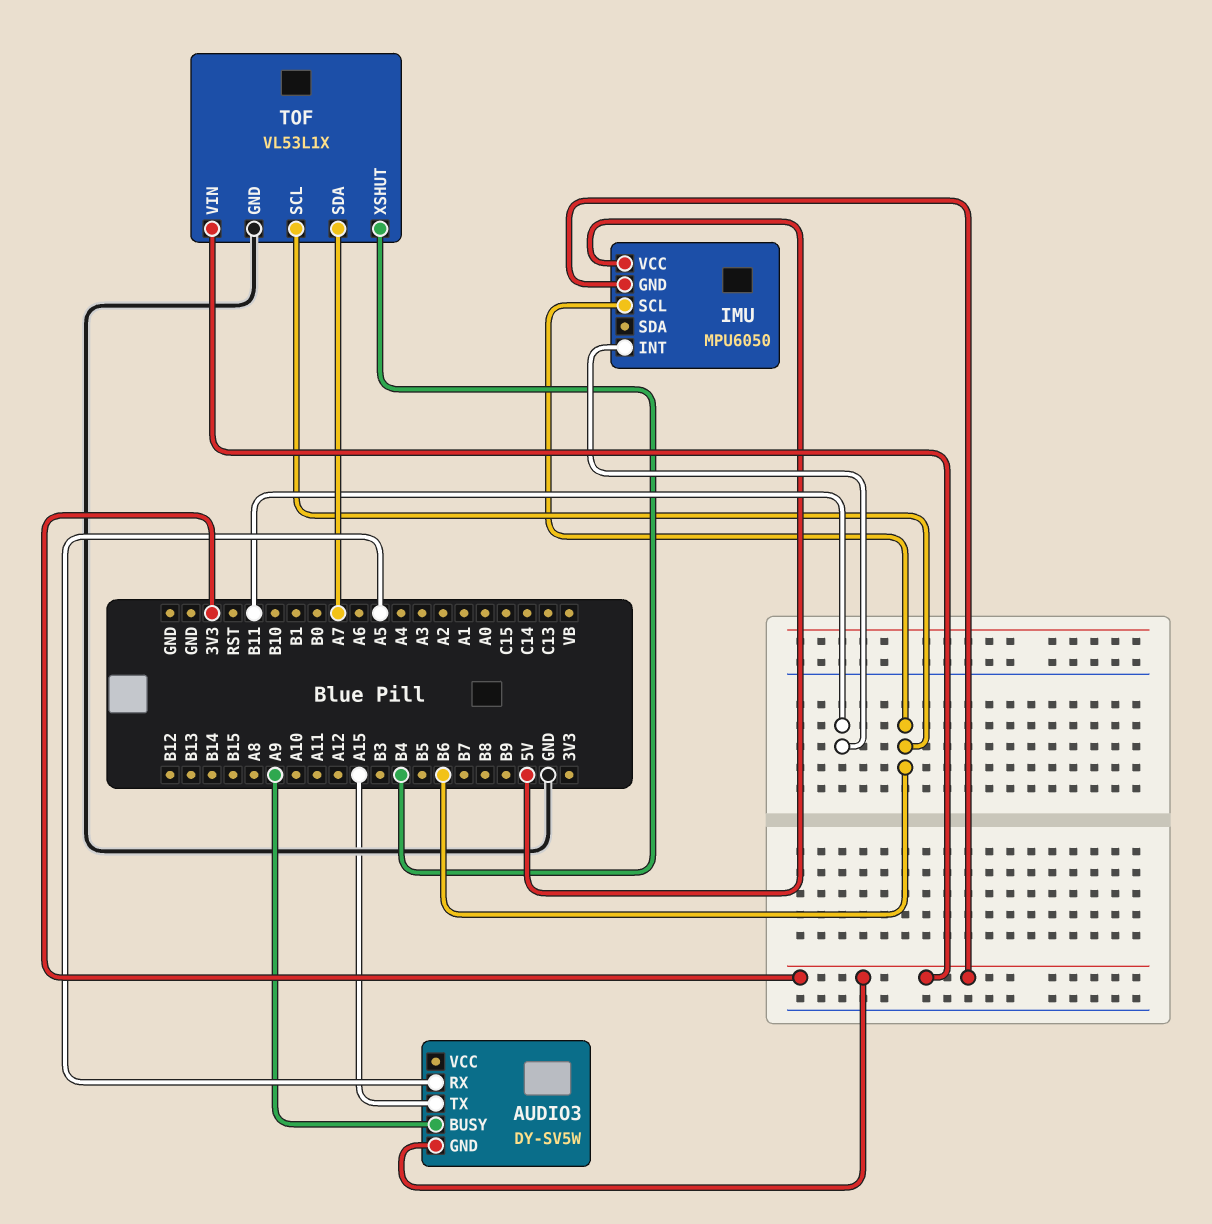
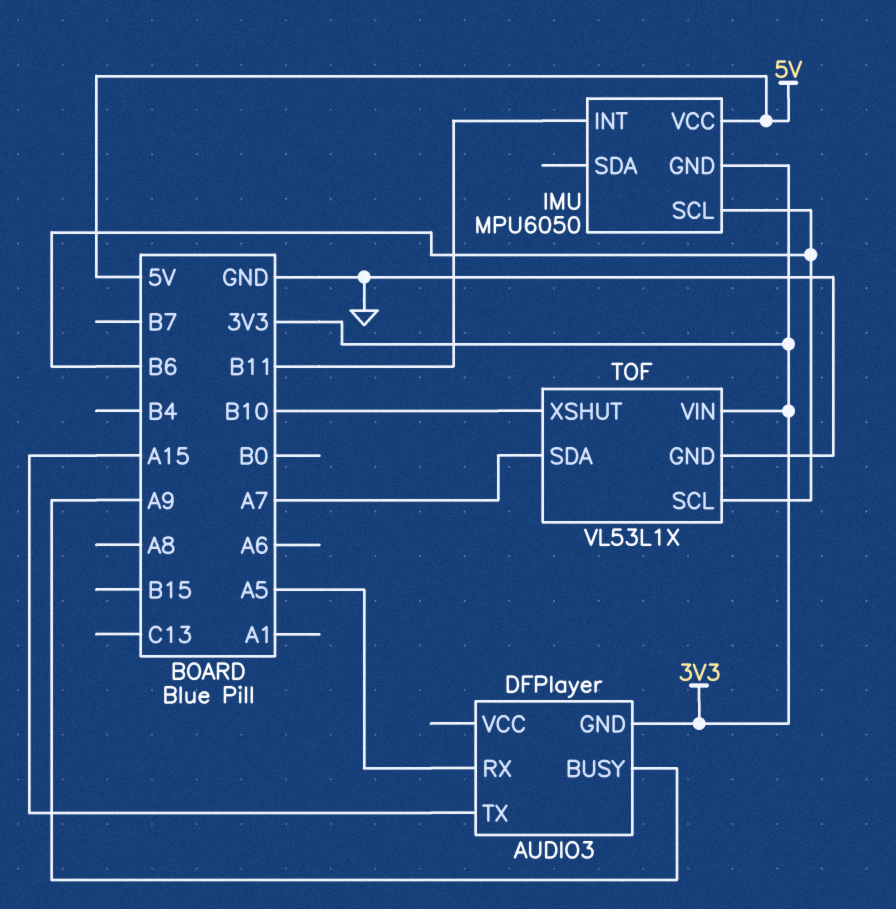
AUDIO3: DY-SV5W -> DFPlayer
TOF pin XSHUT: B4 -> B10

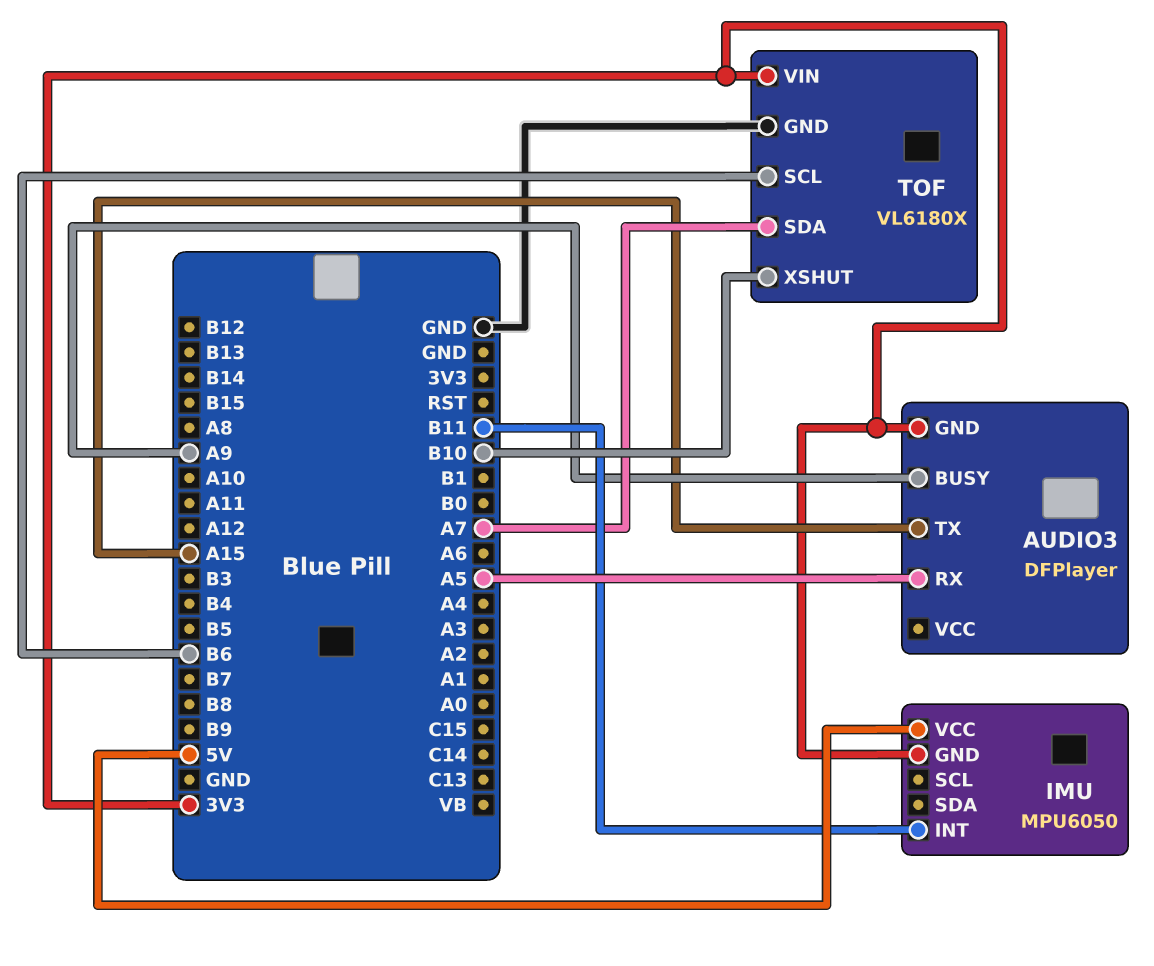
IMU pin SCL: B6 -> none
TOF: VL53L1X -> VL6180X

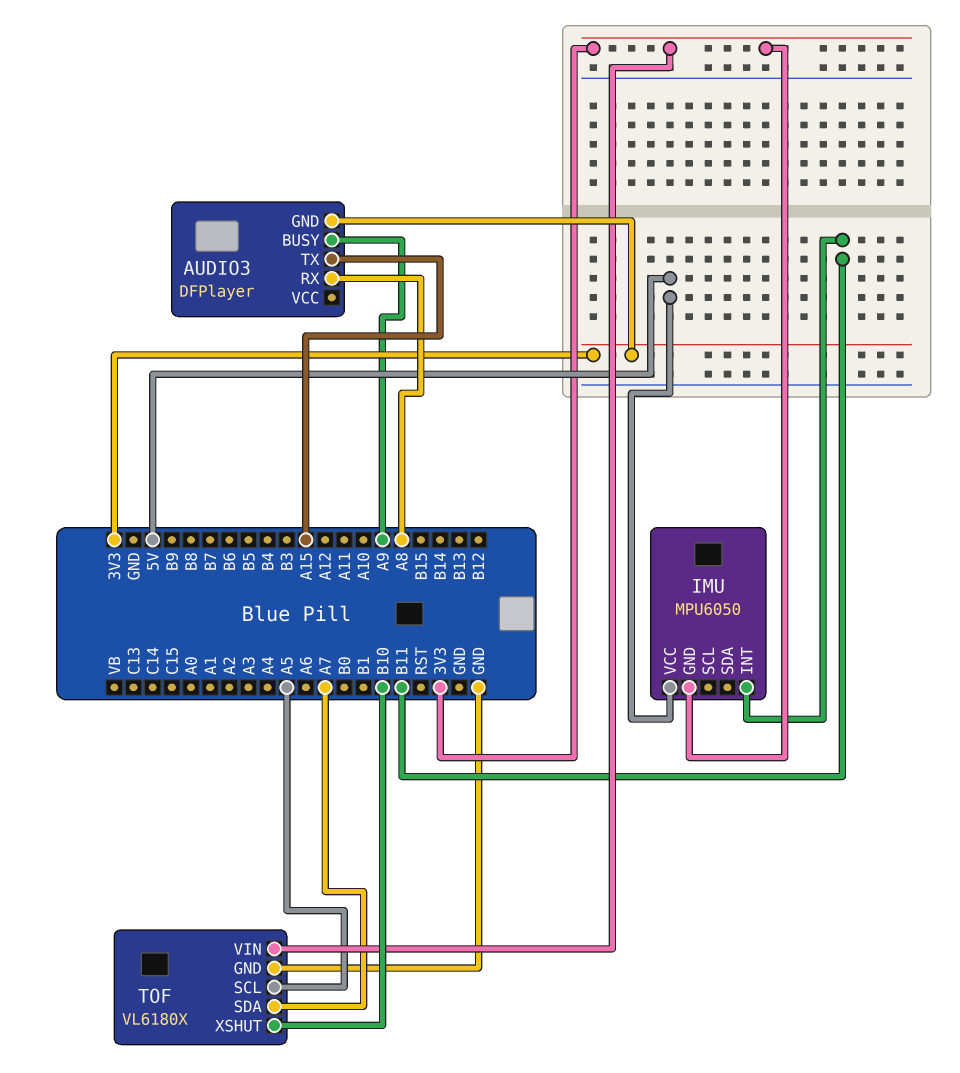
AUDIO3 pin RX: A5 -> A8
TOF pin SCL: B6 -> A5

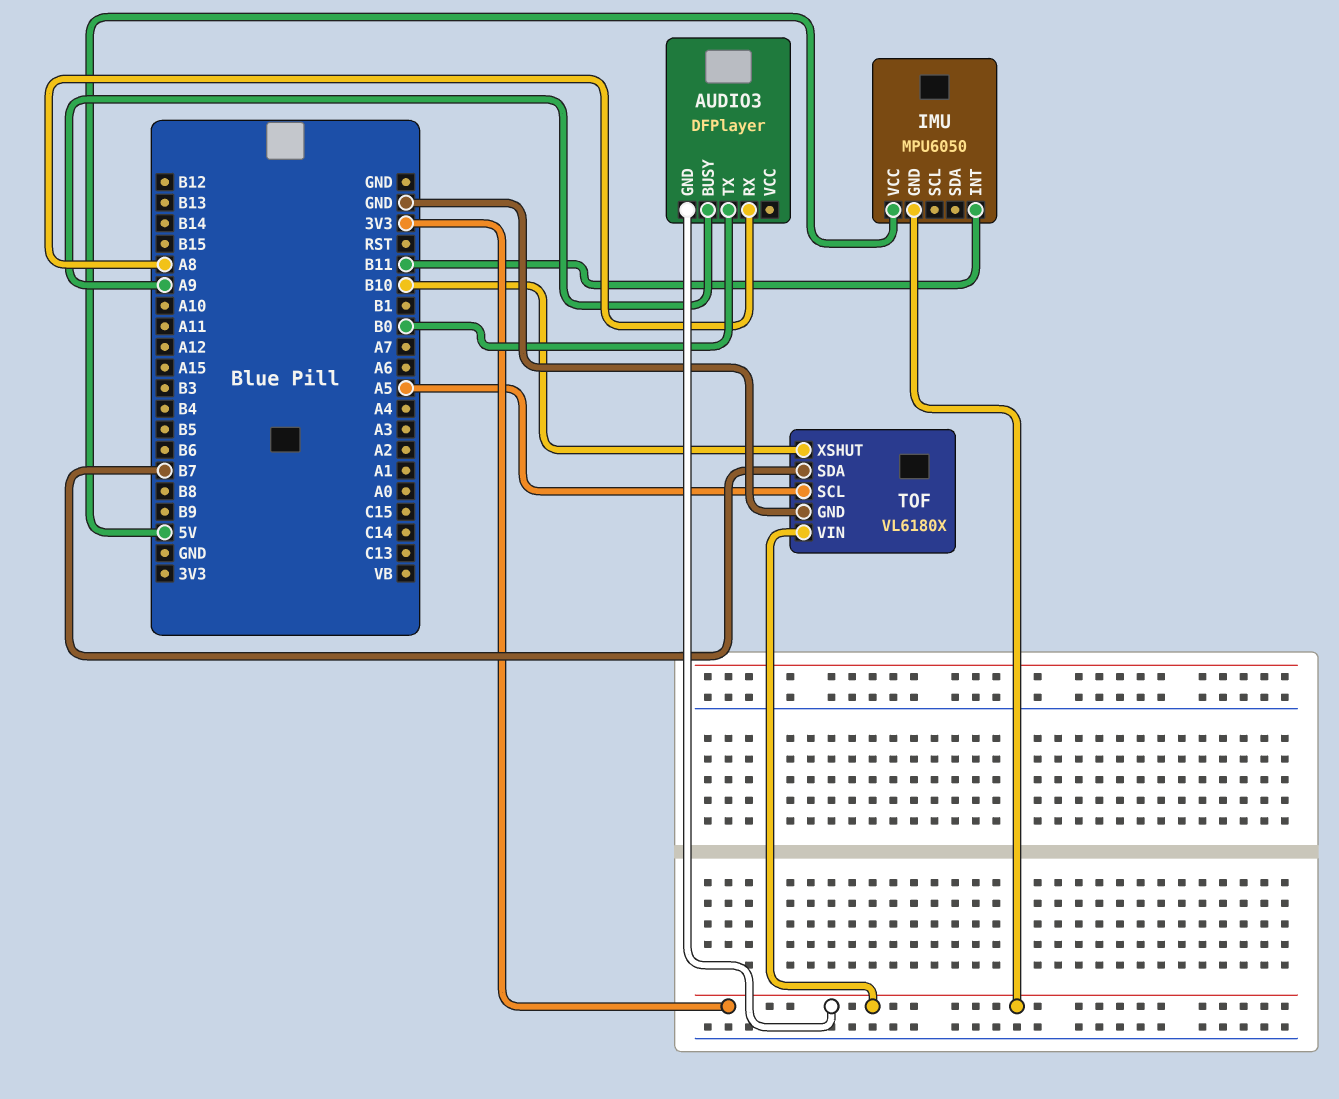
AUDIO3 pin TX: A15 -> B0
TOF pin SDA: A7 -> B7

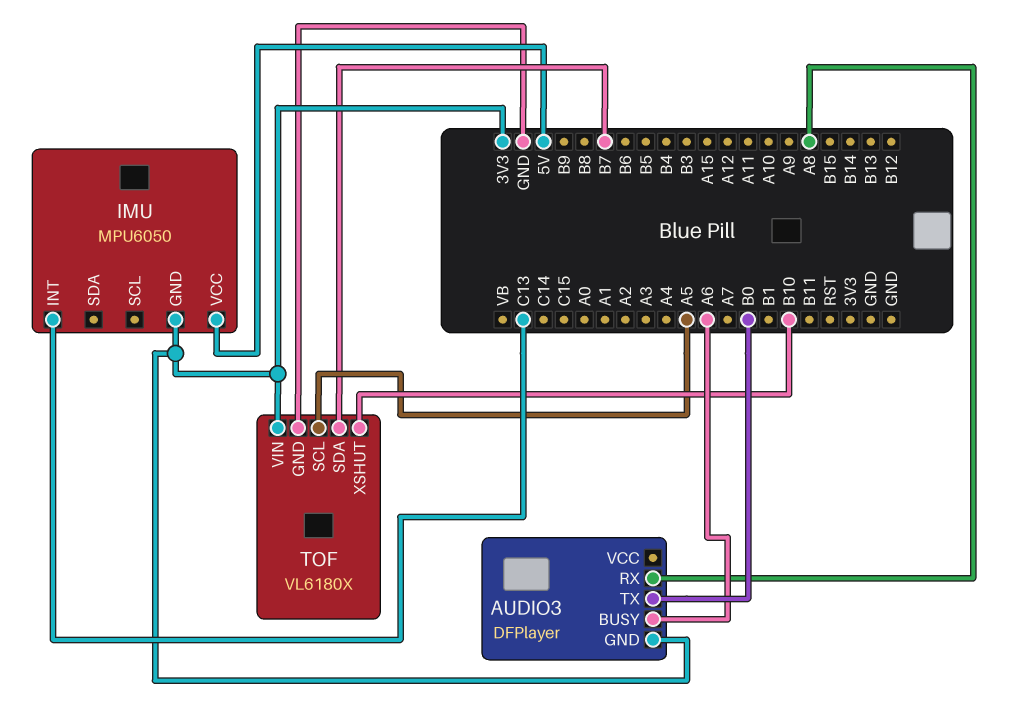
AUDIO3 pin BUSY: A9 -> A6
IMU pin INT: B11 -> C13

